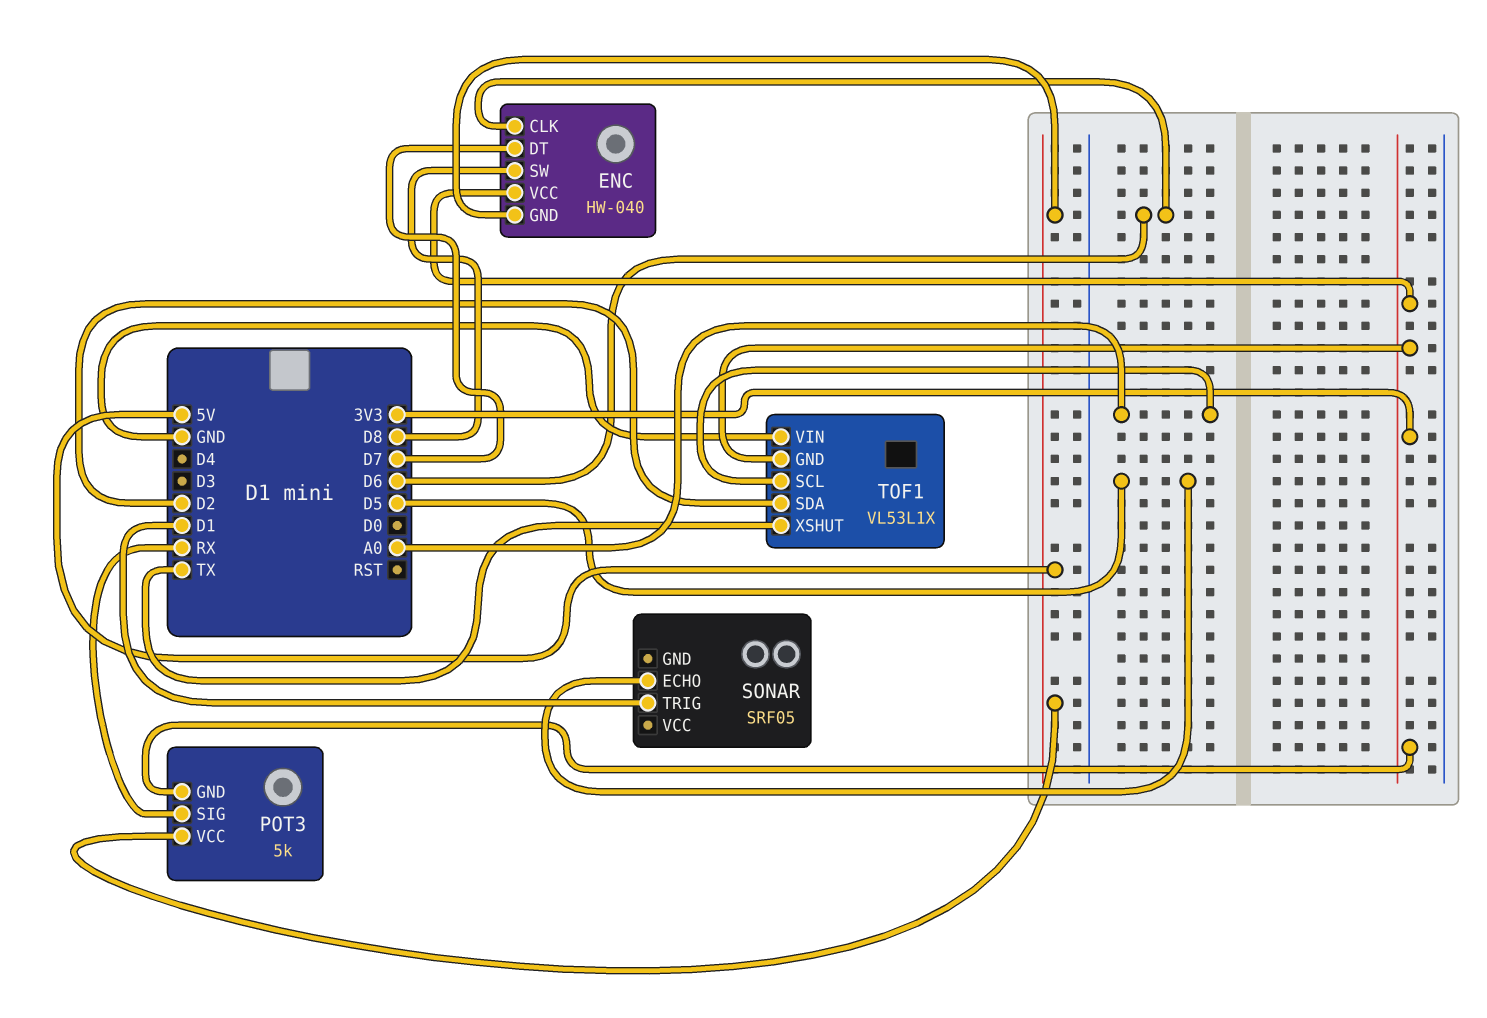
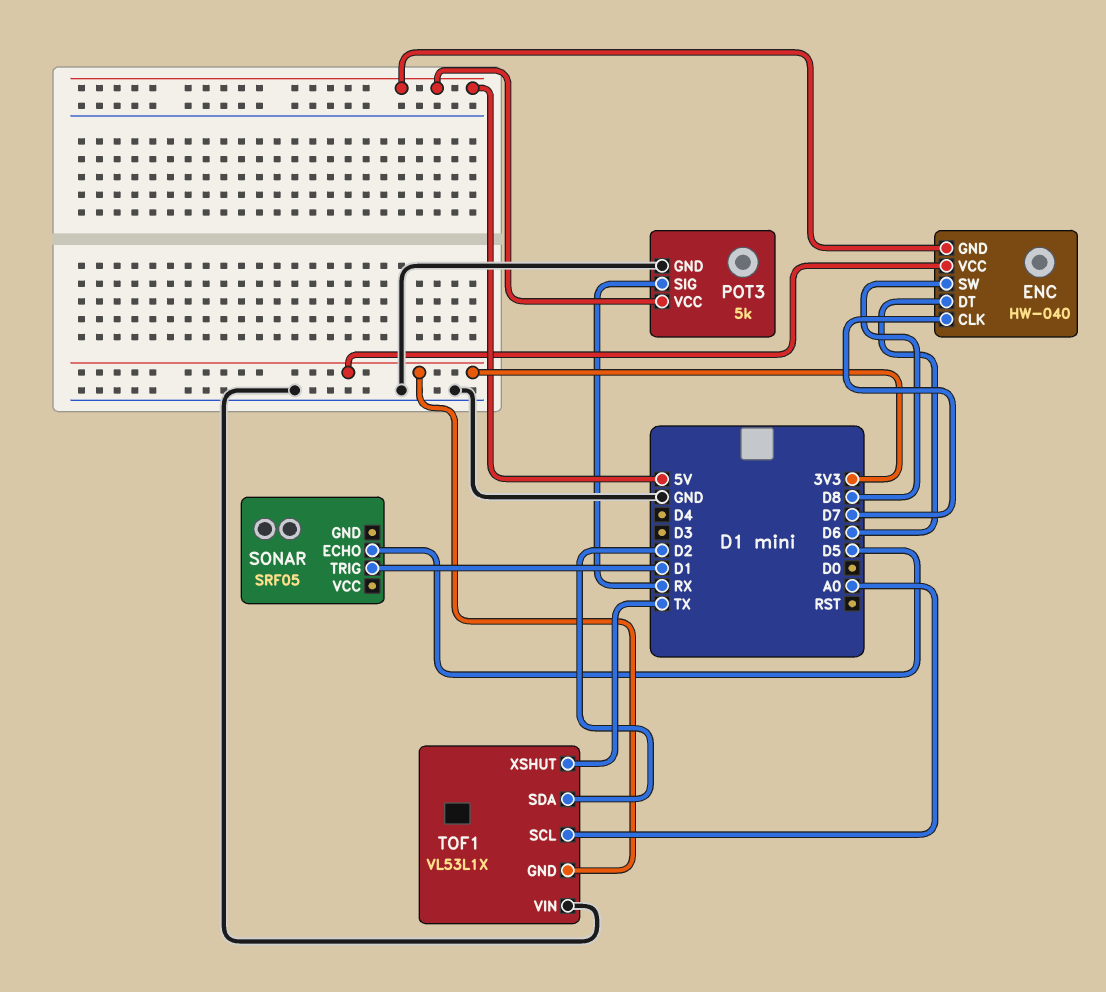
ENC pin CLK: D6 -> D7
ENC pin DT: D7 -> D6
POT3 pin GND: 3V3 -> GND

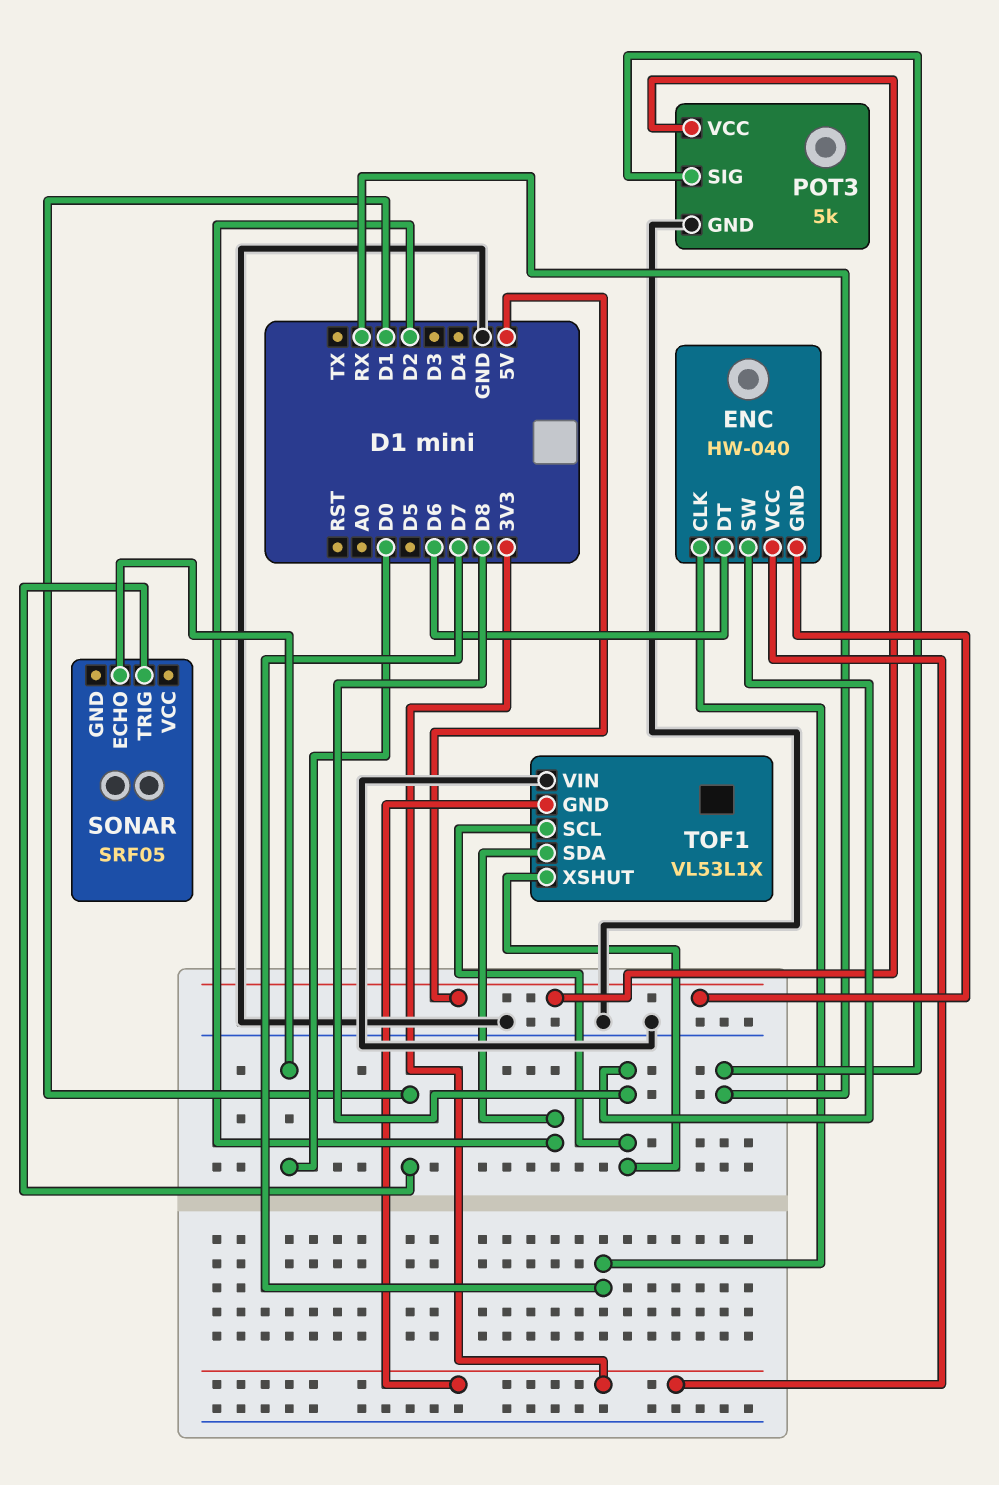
SONAR pin ECHO: D5 -> D0
TOF1 pin SCL: A0 -> D8
TOF1 pin XSHUT: TX -> D8

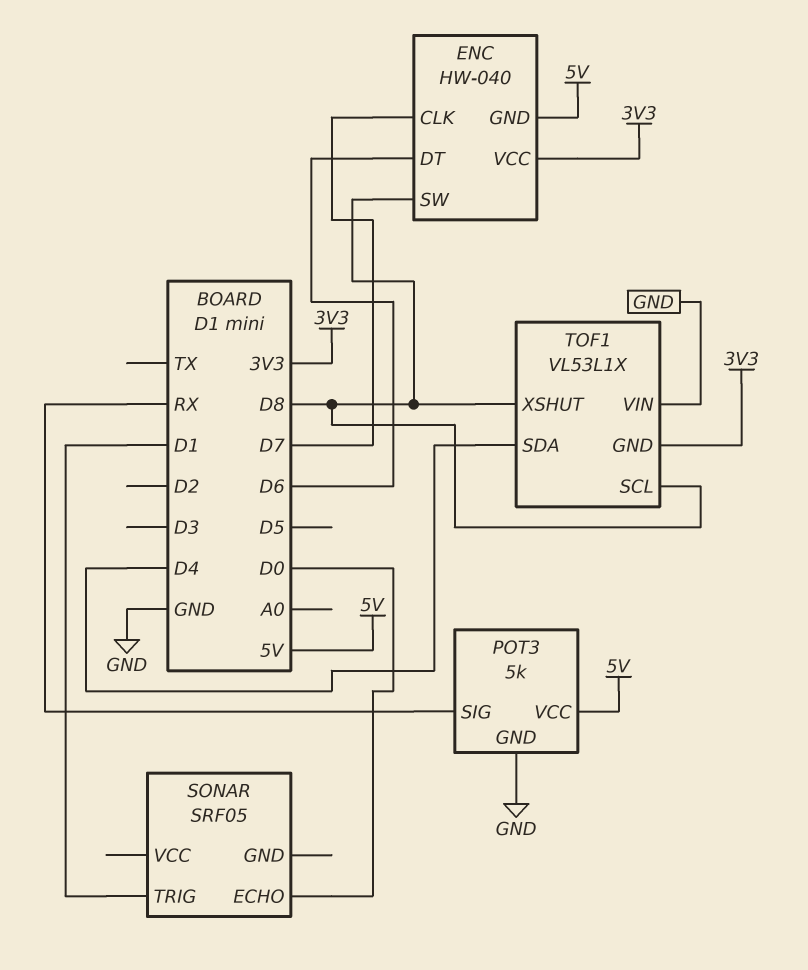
TOF1 pin SDA: D2 -> D4

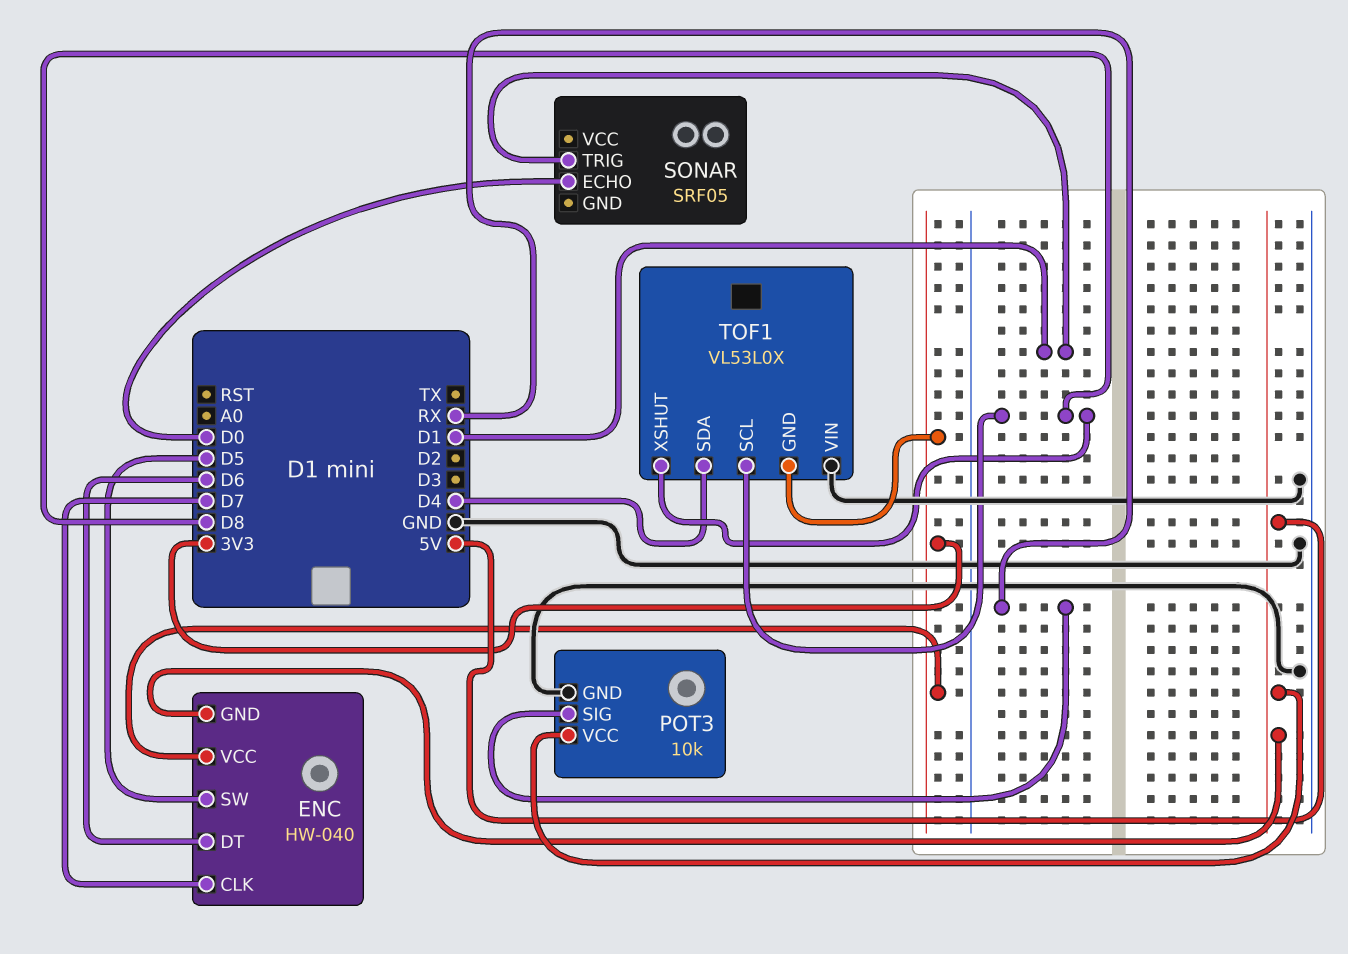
ENC pin SW: D8 -> D5
POT3: 5k -> 10k
TOF1: VL53L1X -> VL53L0X

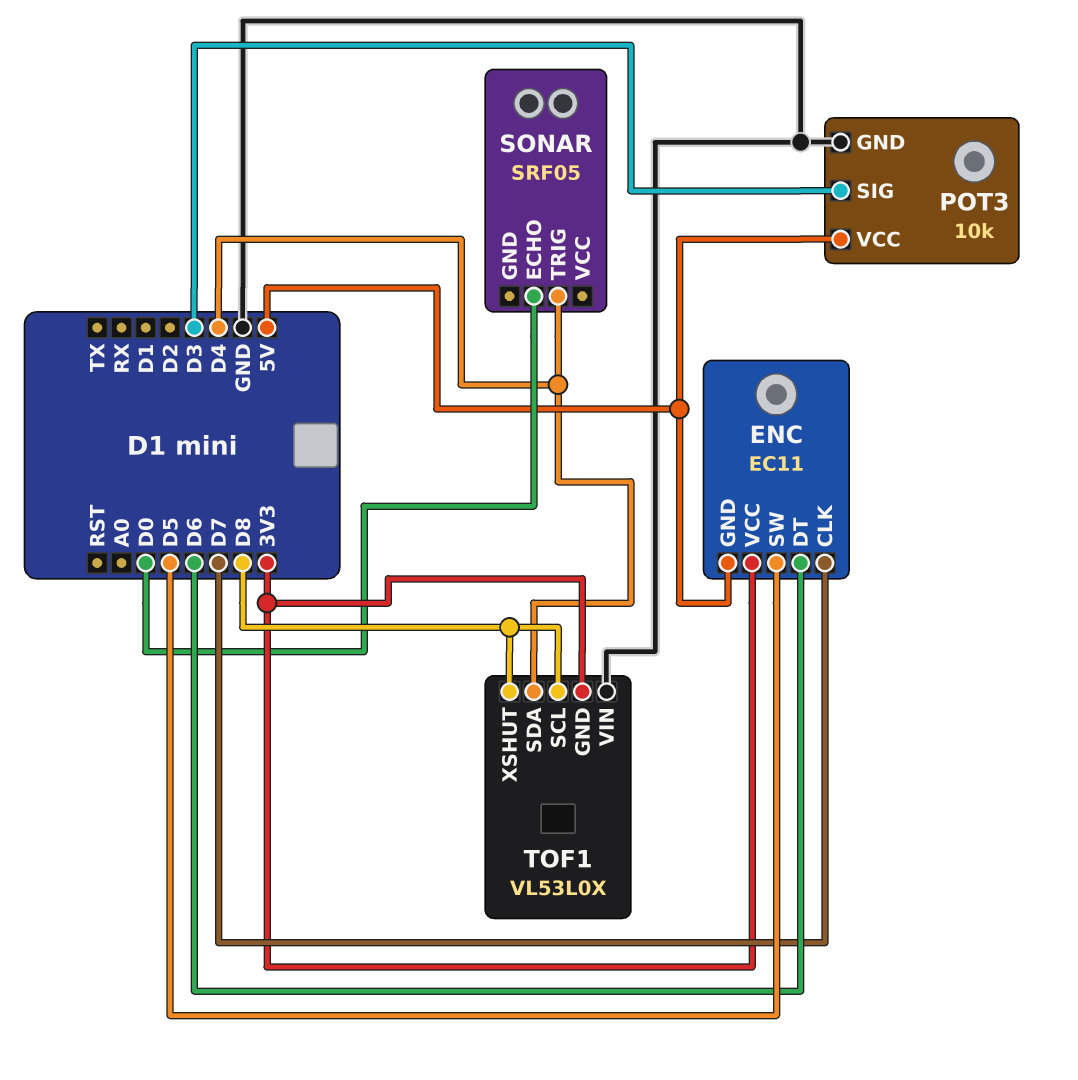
ENC: HW-040 -> EC11
POT3 pin SIG: RX -> D3
SONAR pin TRIG: D1 -> D4

